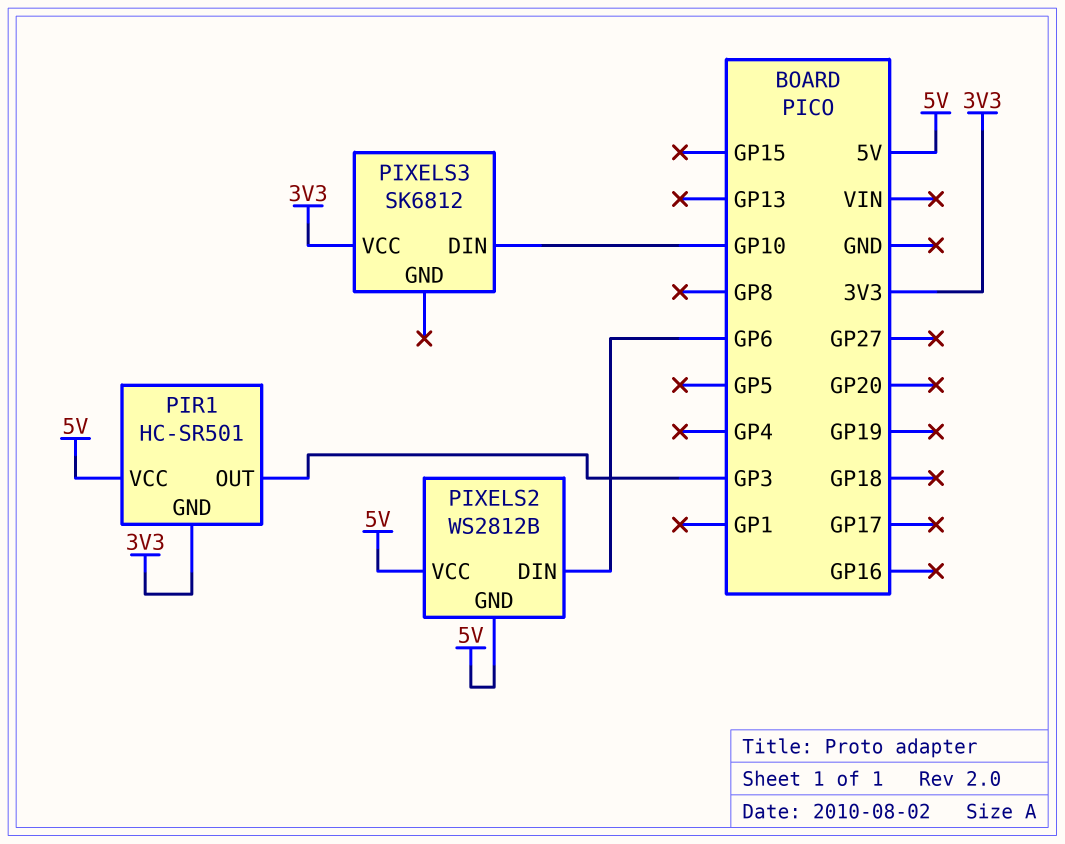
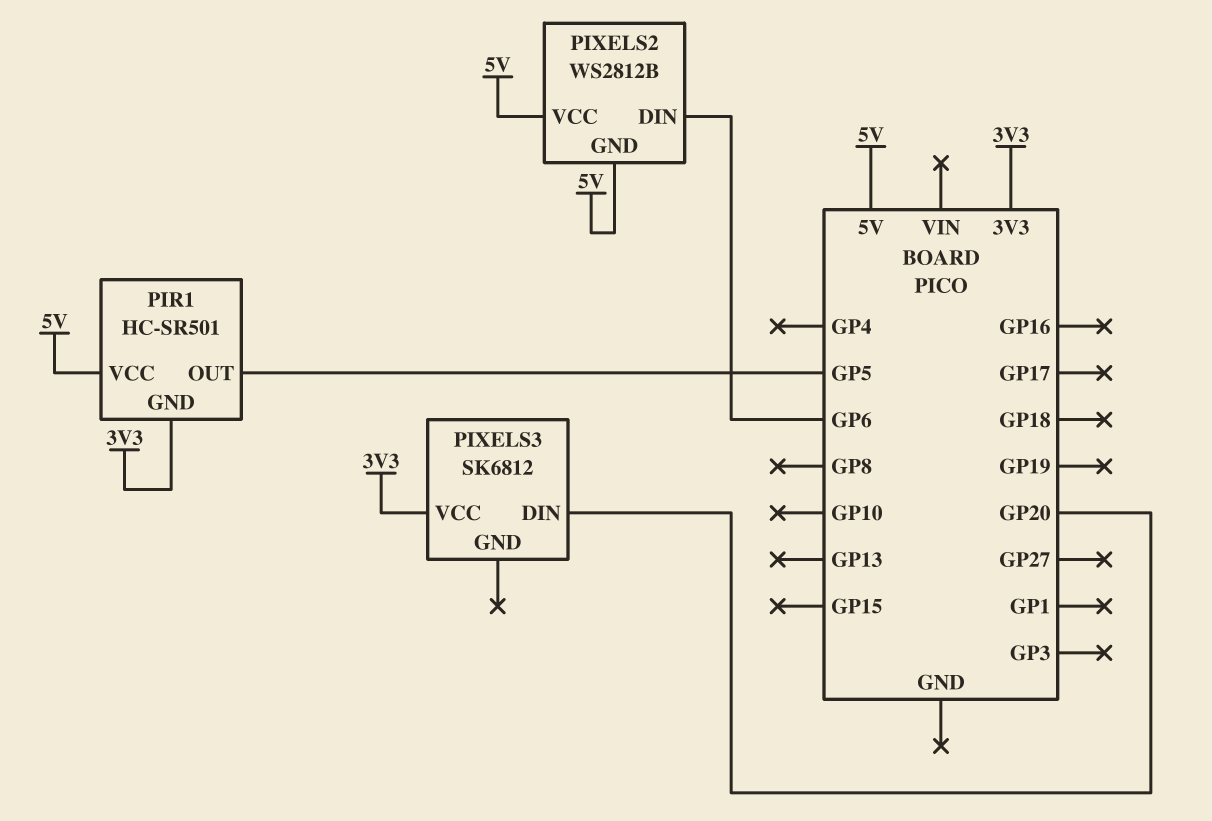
PIR1 pin OUT: GP3 -> GP5
PIXELS3 pin DIN: GP10 -> GP20

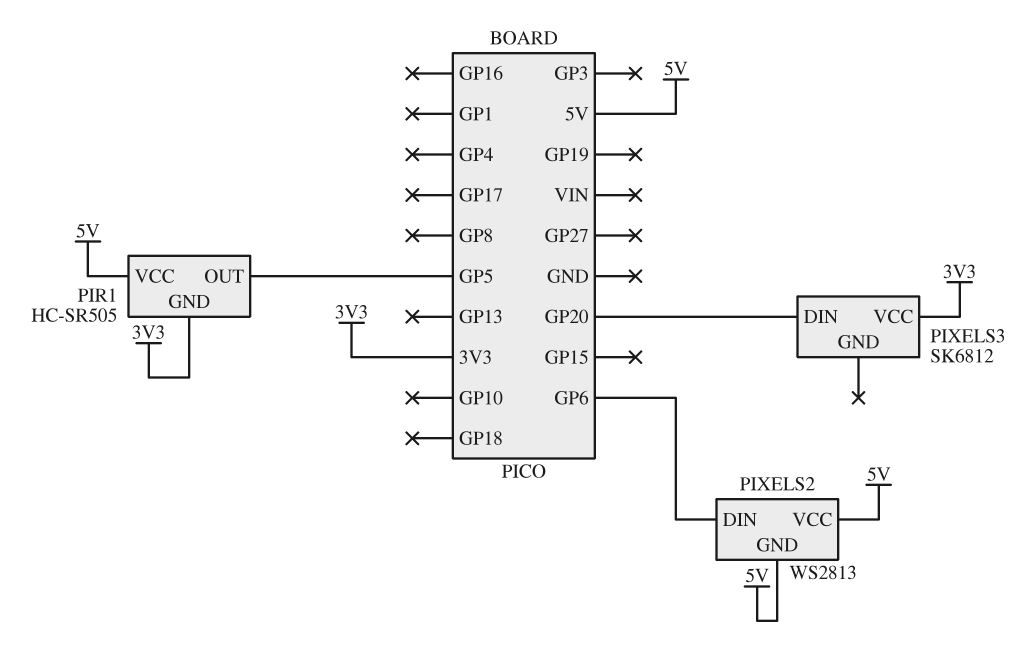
PIR1: HC-SR501 -> HC-SR505
PIXELS2: WS2812B -> WS2813

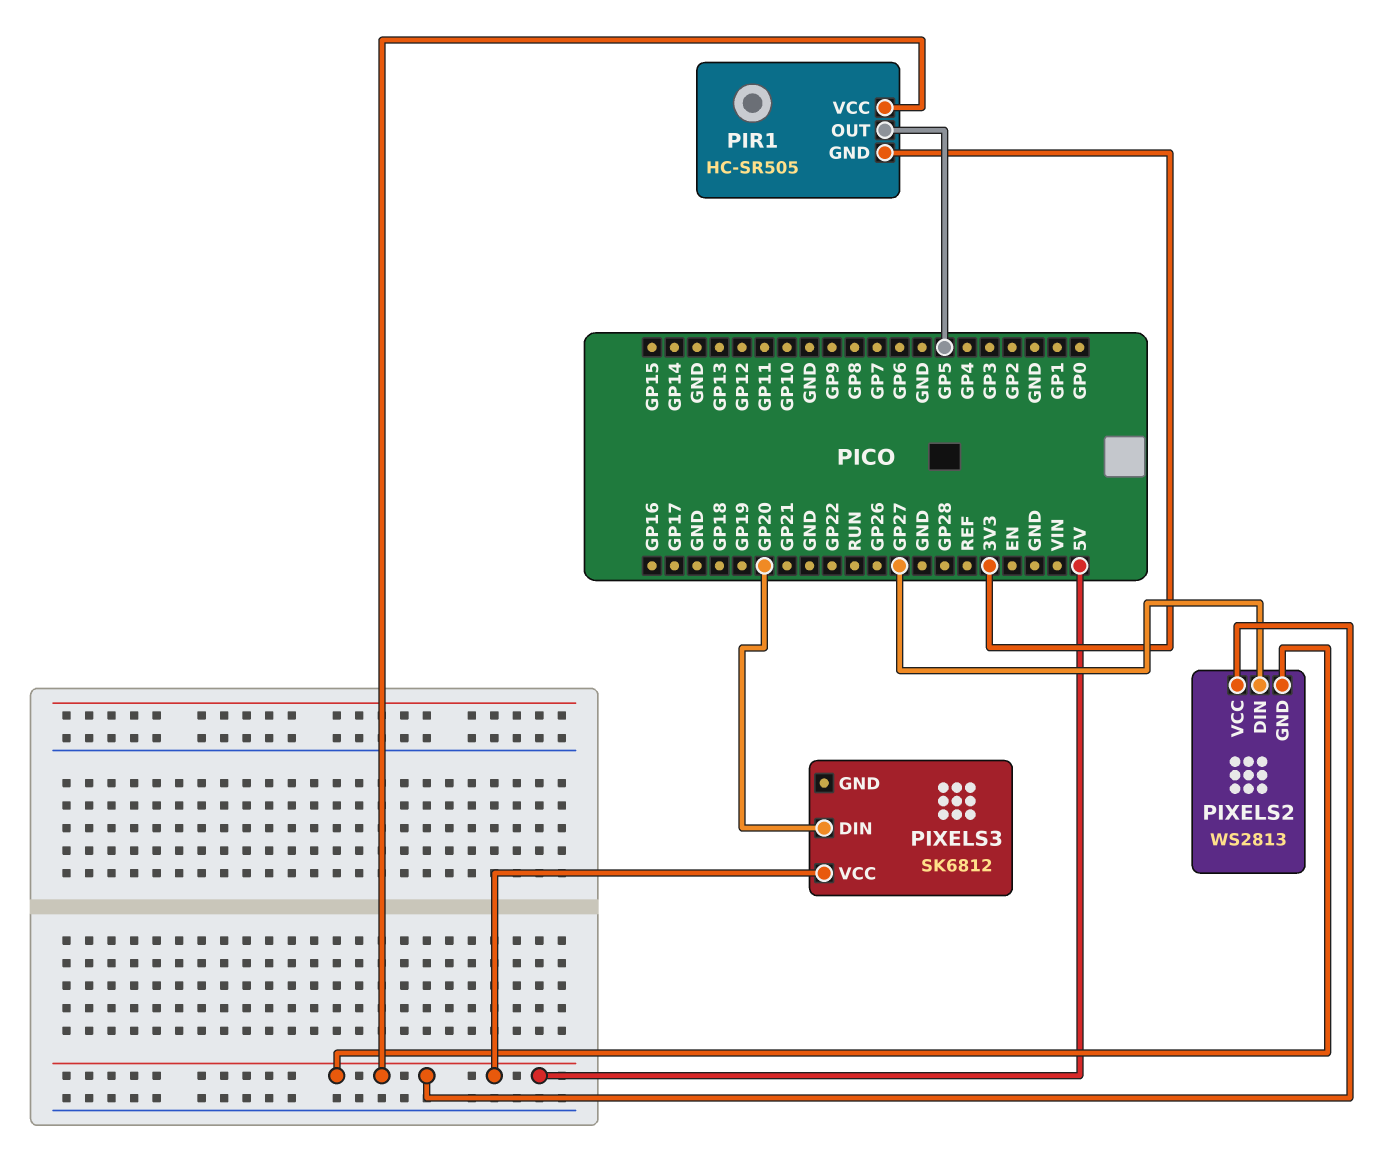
PIXELS2 pin DIN: GP6 -> GP27
PIXELS3 pin VCC: 3V3 -> 5V

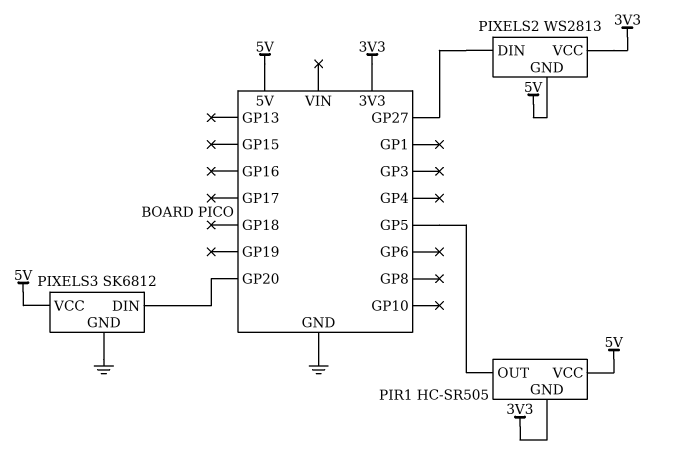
PIXELS2 pin VCC: 5V -> 3V3
PIXELS3 pin GND: none -> GND

